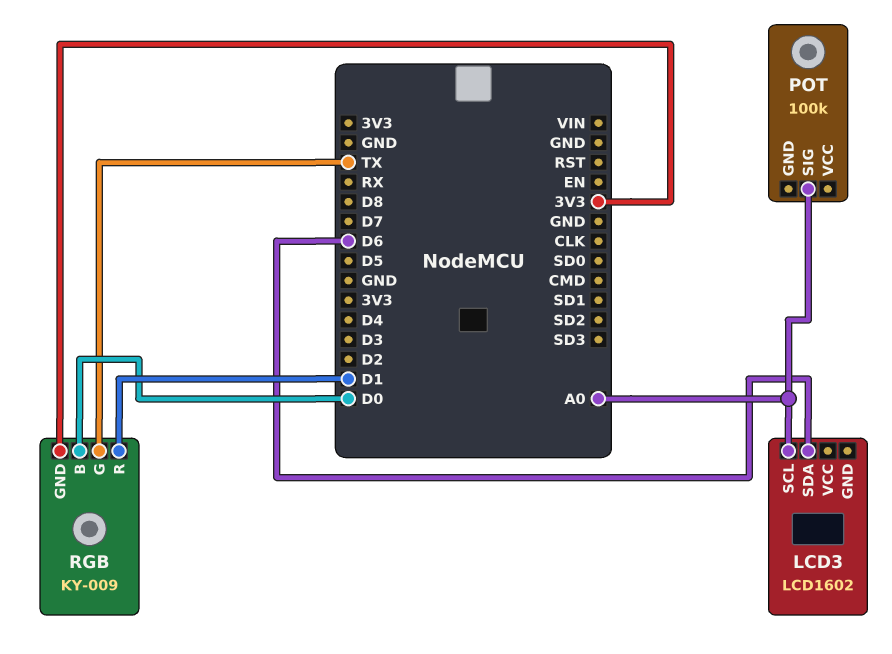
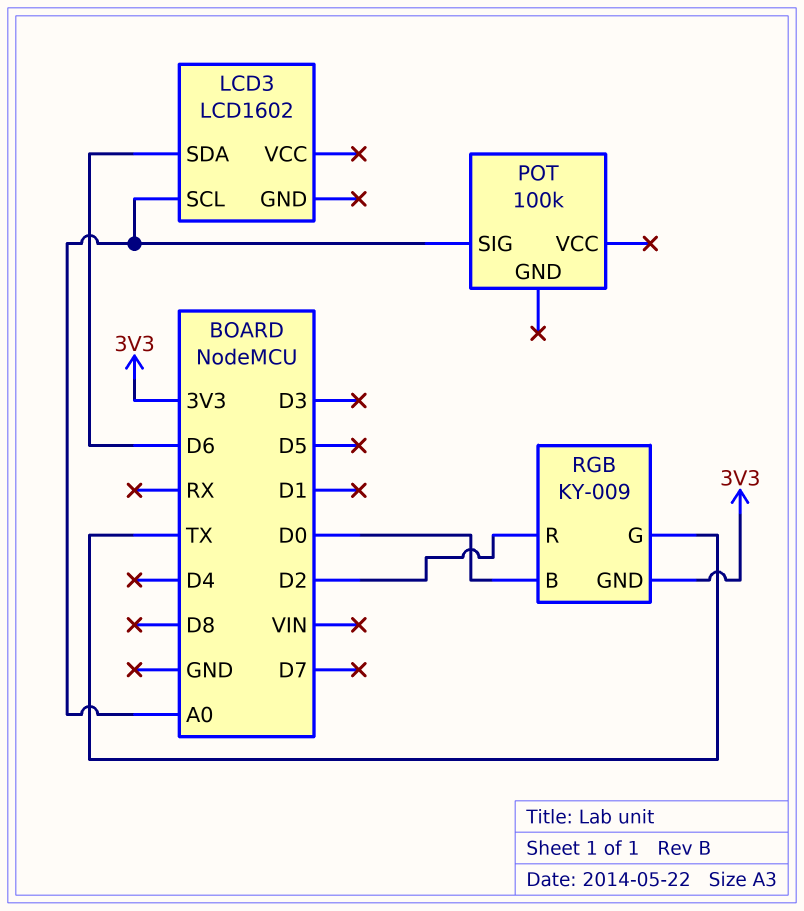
RGB pin R: D1 -> D2

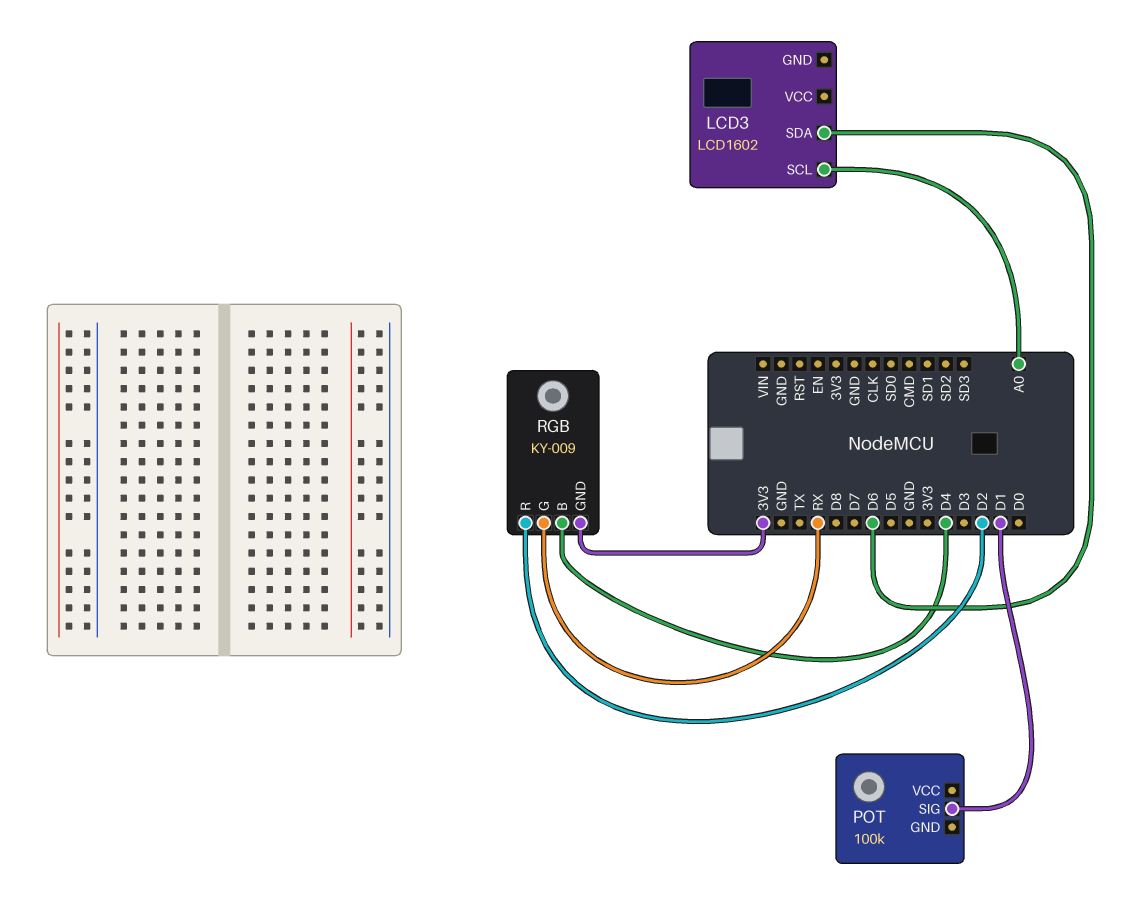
POT pin SIG: A0 -> D1
RGB pin B: D0 -> D4
RGB pin G: TX -> RX

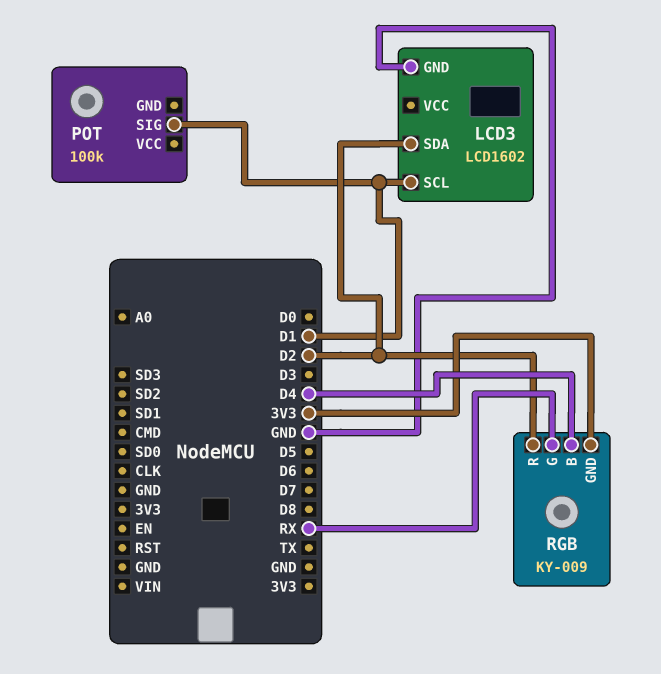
LCD3 pin GND: none -> GND
LCD3 pin SCL: A0 -> D1
LCD3 pin SDA: D6 -> D2

